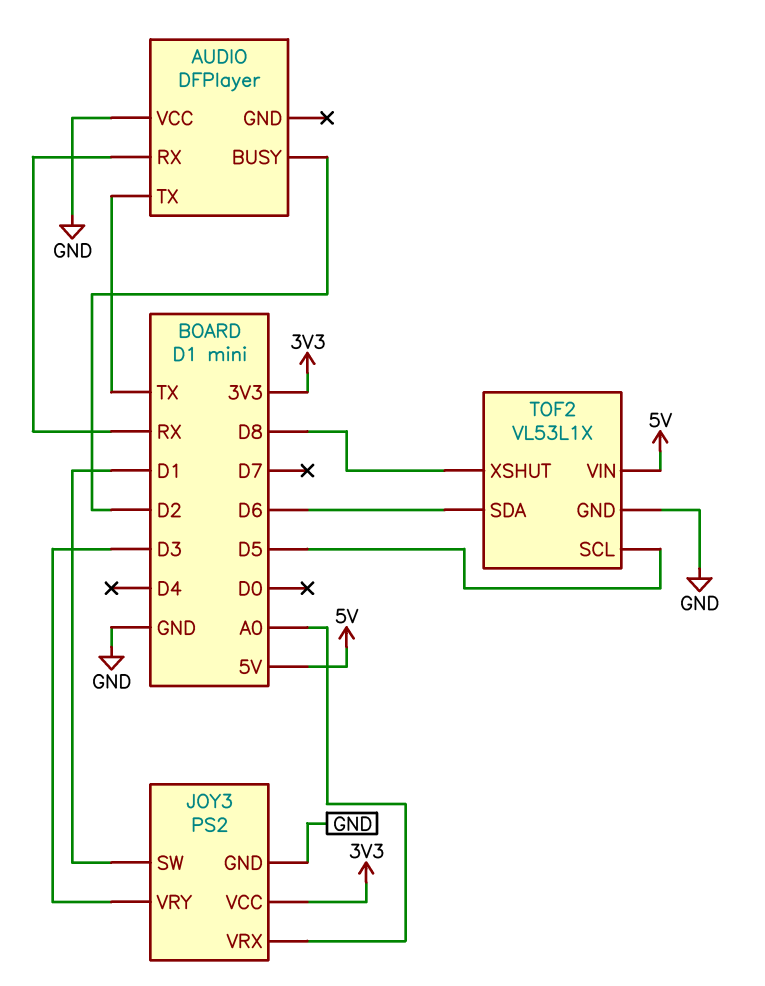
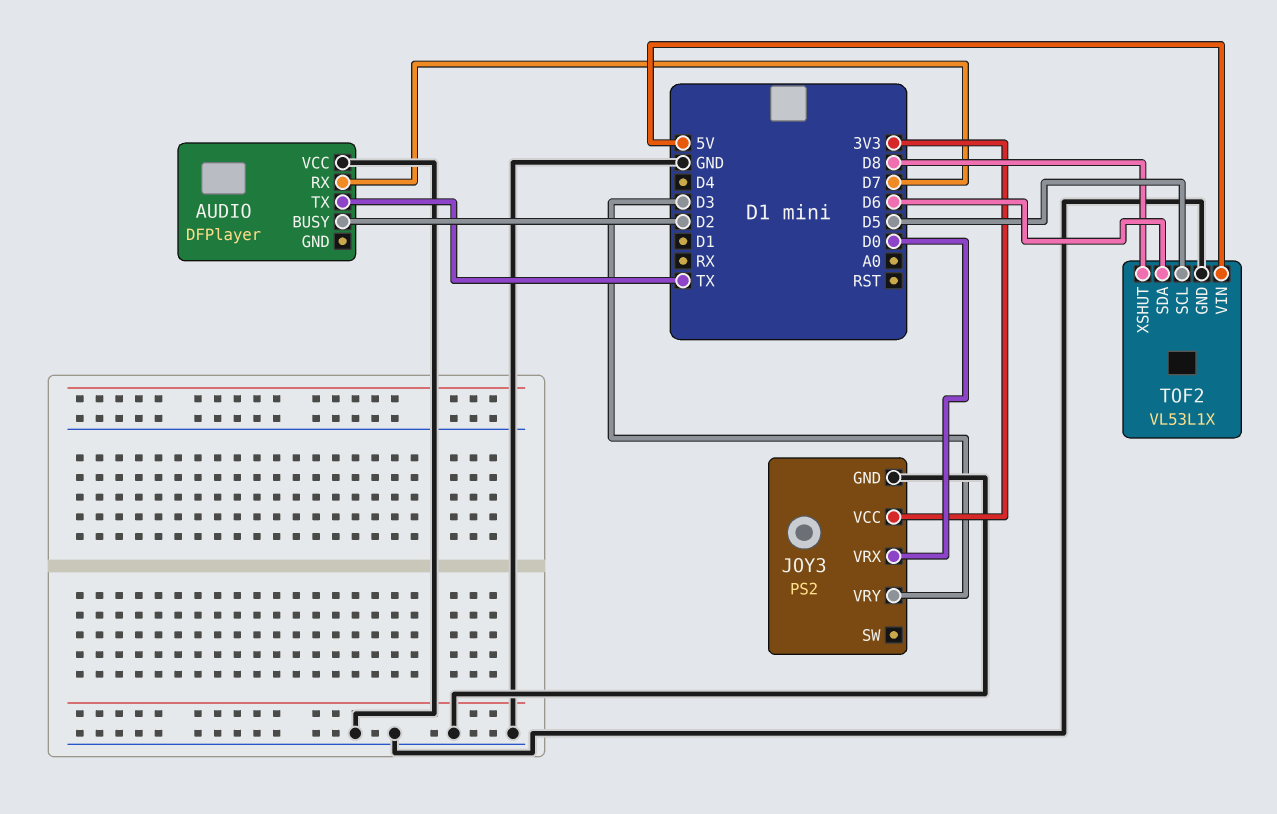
AUDIO pin RX: RX -> D7
JOY3 pin SW: D1 -> none
JOY3 pin VRX: A0 -> D0

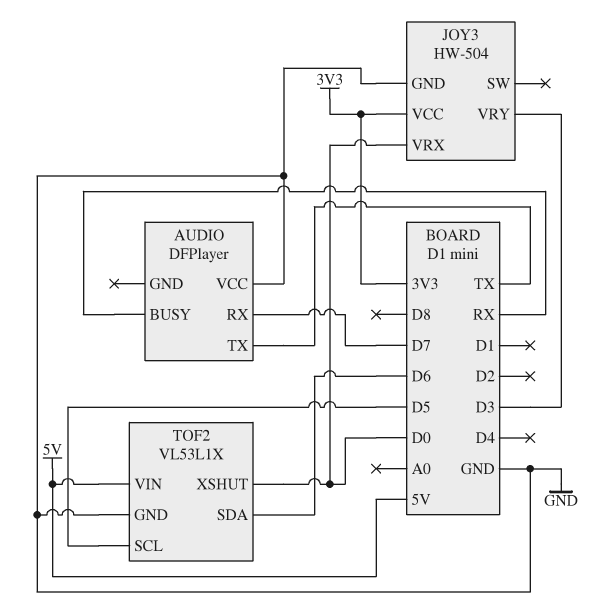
AUDIO pin BUSY: D2 -> RX
JOY3: PS2 -> HW-504
TOF2 pin XSHUT: D8 -> D0

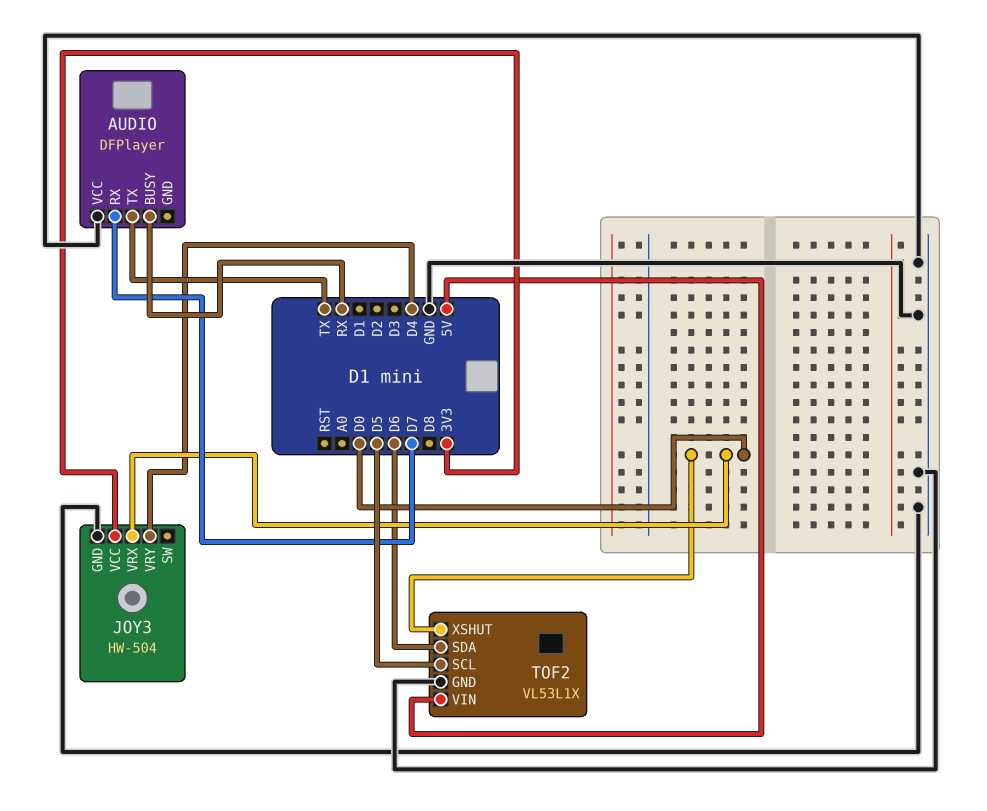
JOY3 pin VRY: D3 -> D4

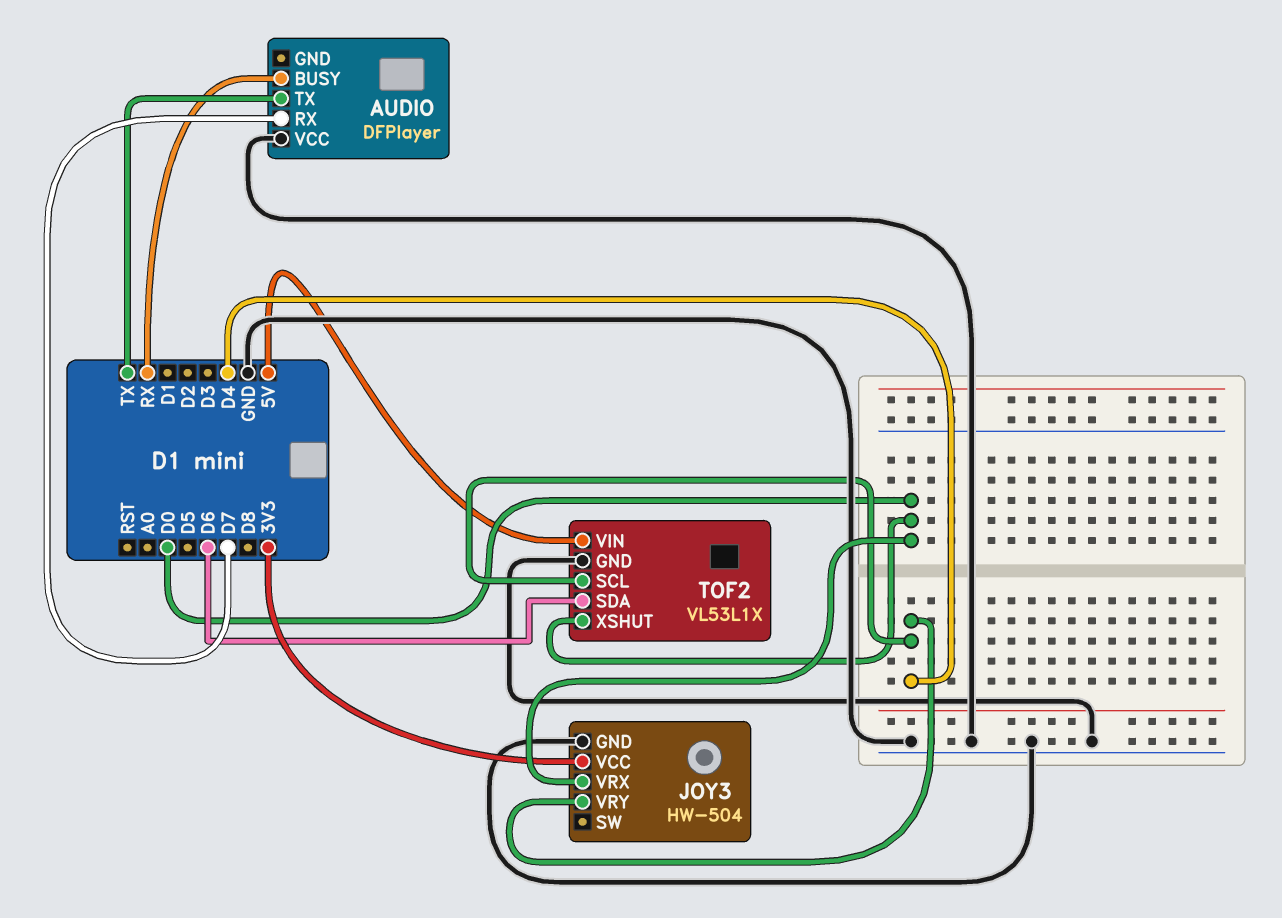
TOF2 pin SCL: D5 -> D4

